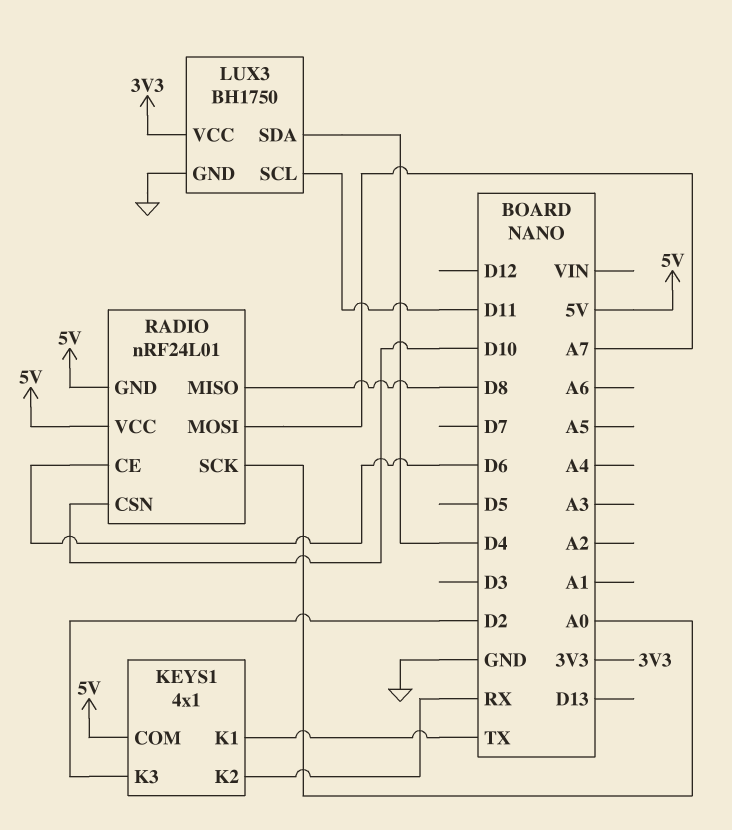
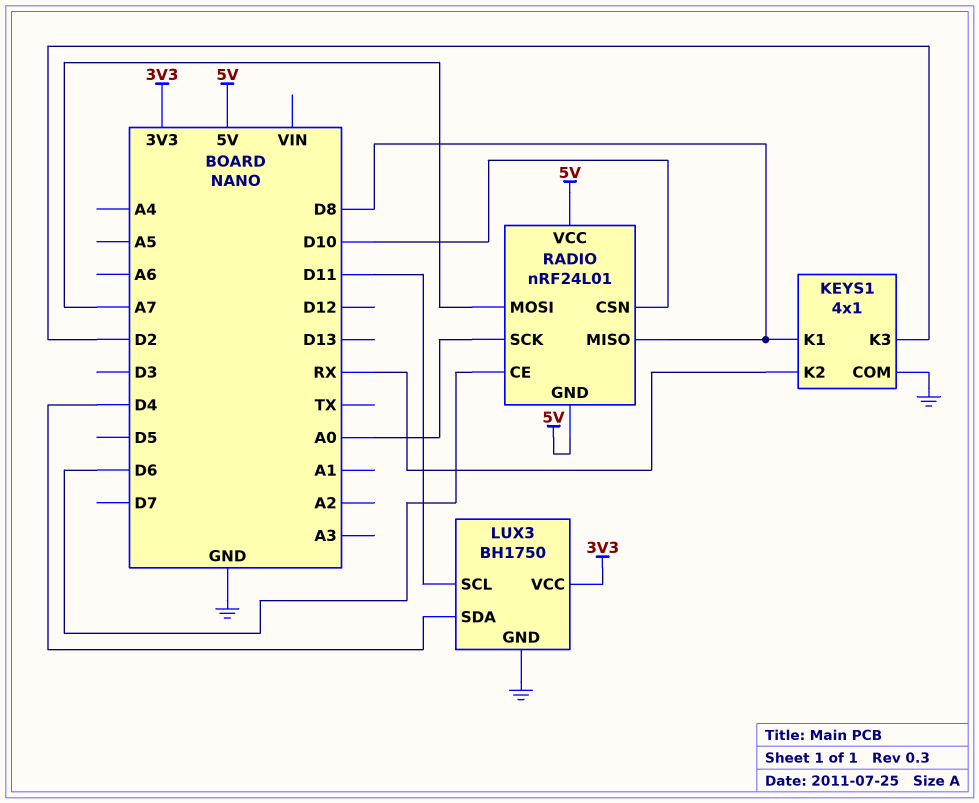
KEYS1 pin COM: 5V -> GND
KEYS1 pin K1: TX -> D8

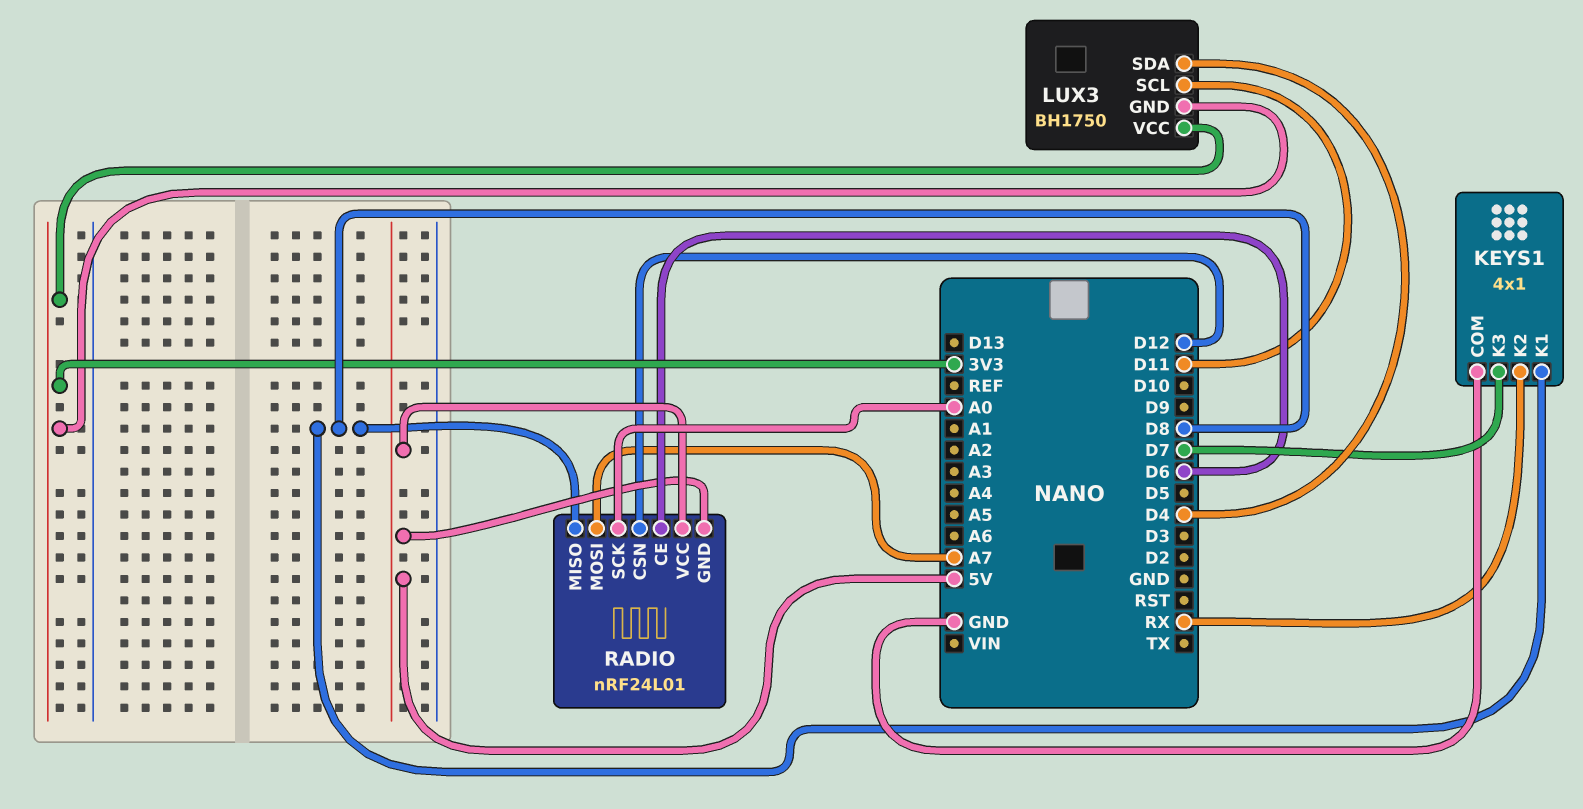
KEYS1 pin K3: D2 -> D7
LUX3 pin GND: GND -> 3V3
RADIO pin CSN: D10 -> D12

